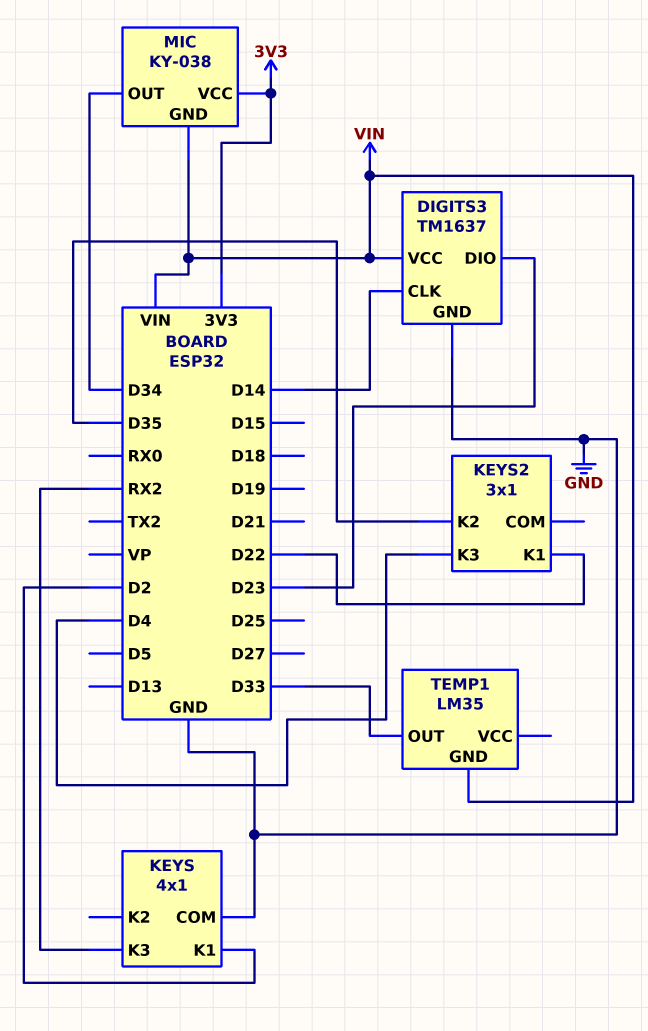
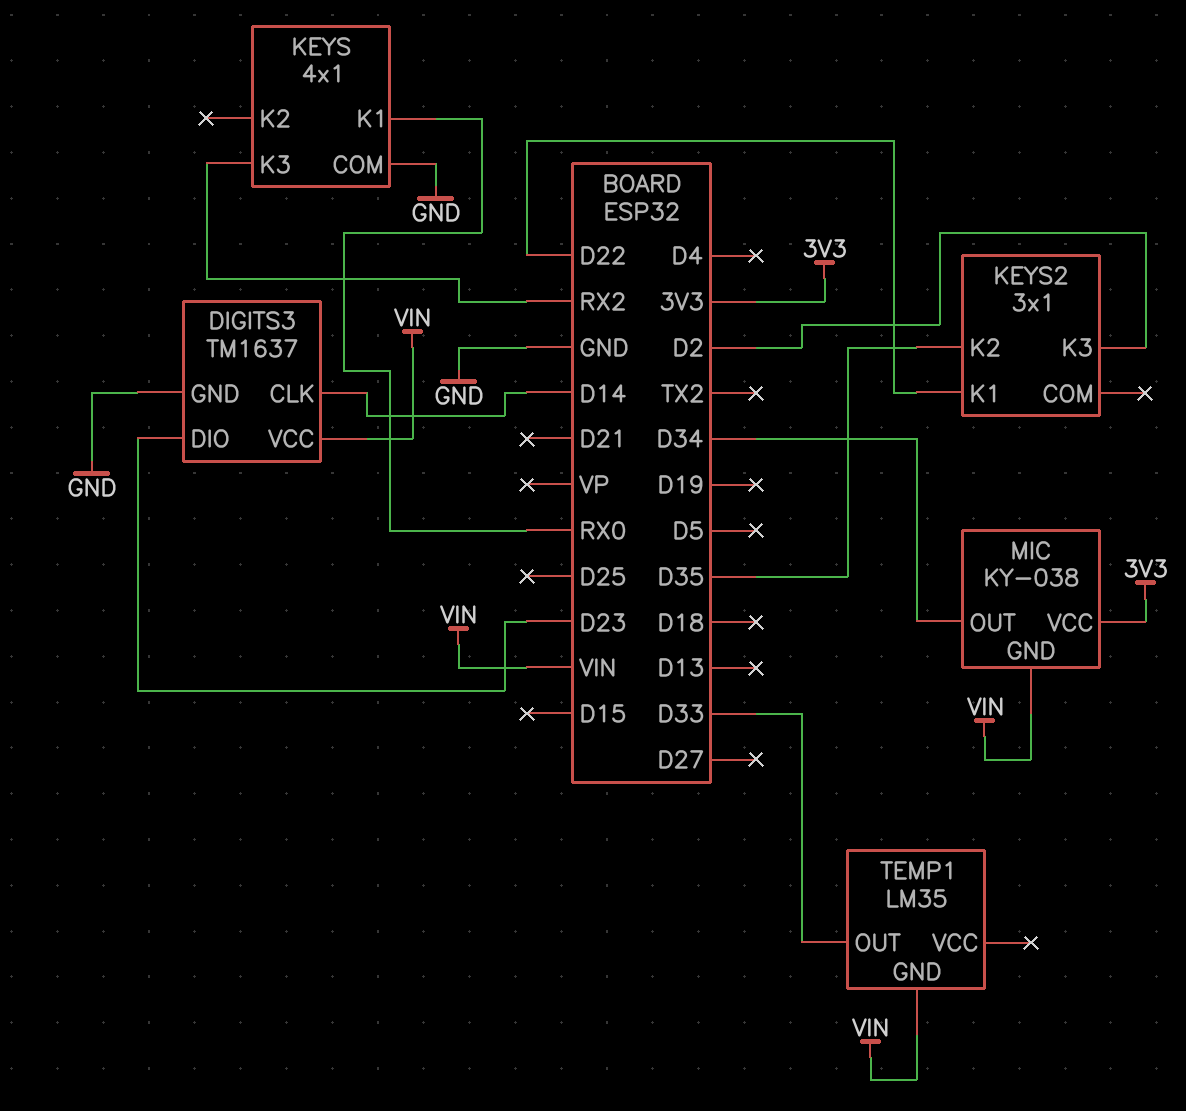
KEYS pin K1: D2 -> RX0
KEYS2 pin K3: D4 -> D2

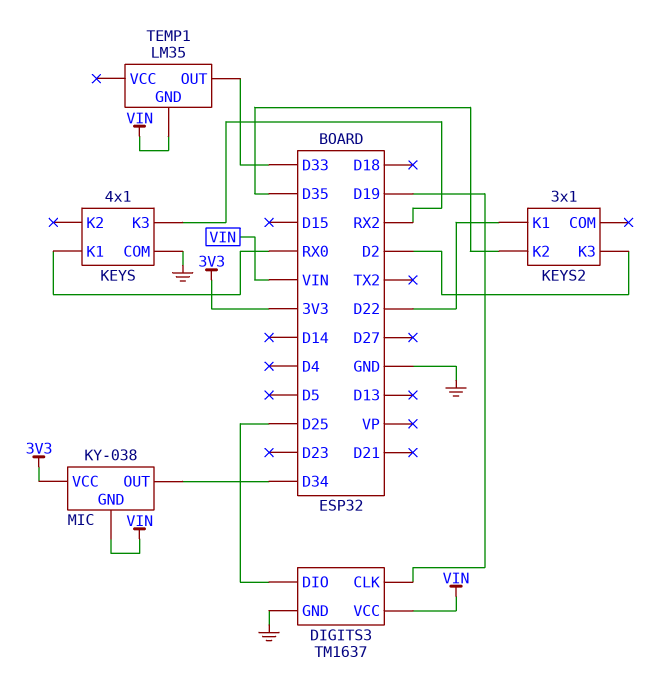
DIGITS3 pin CLK: D14 -> D19
DIGITS3 pin DIO: D23 -> D25

